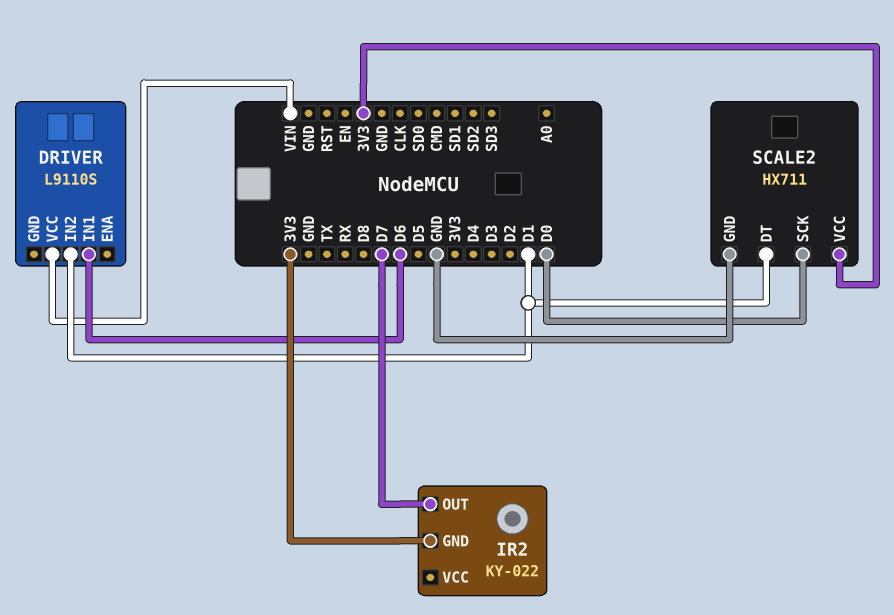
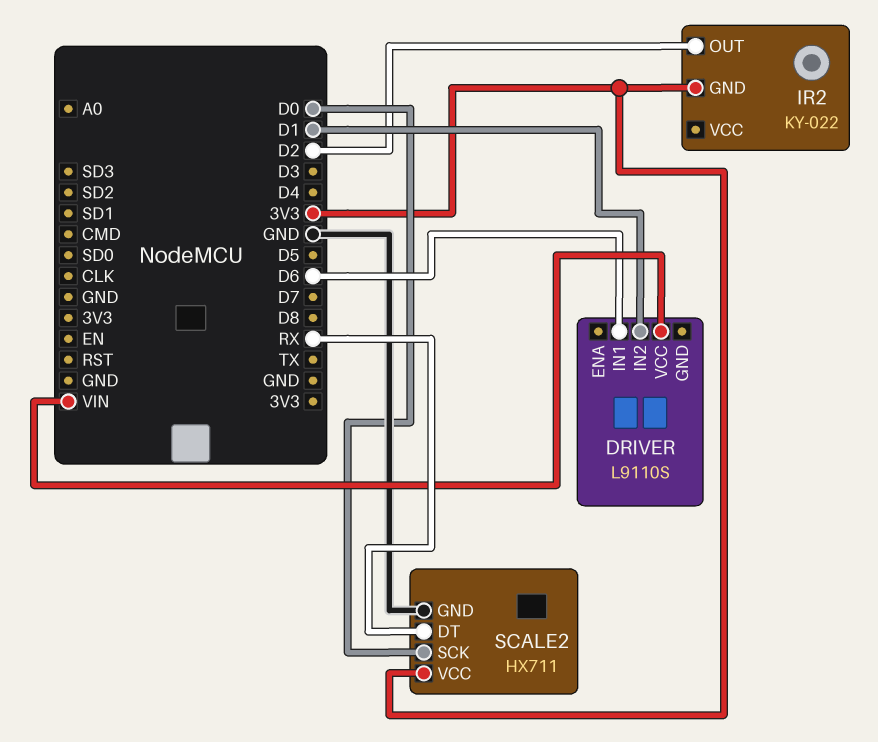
IR2 pin OUT: D7 -> D2
SCALE2 pin DT: D1 -> RX

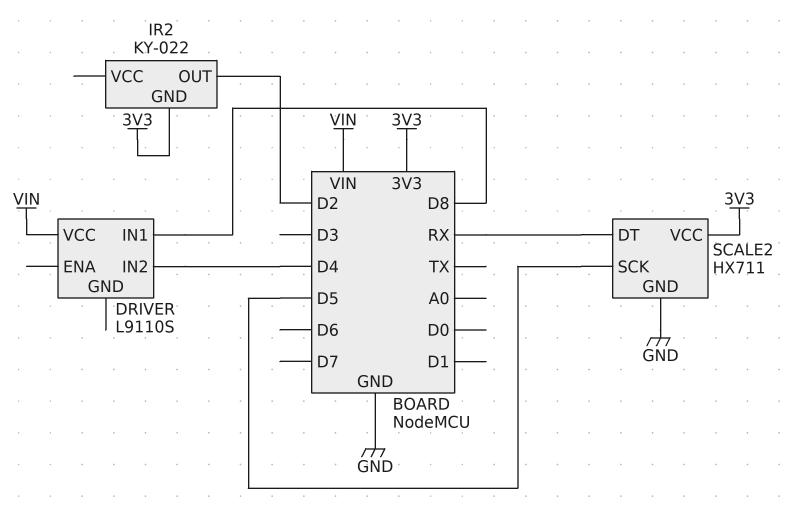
DRIVER pin IN1: D6 -> D8
DRIVER pin IN2: D1 -> D4
SCALE2 pin SCK: D0 -> D5

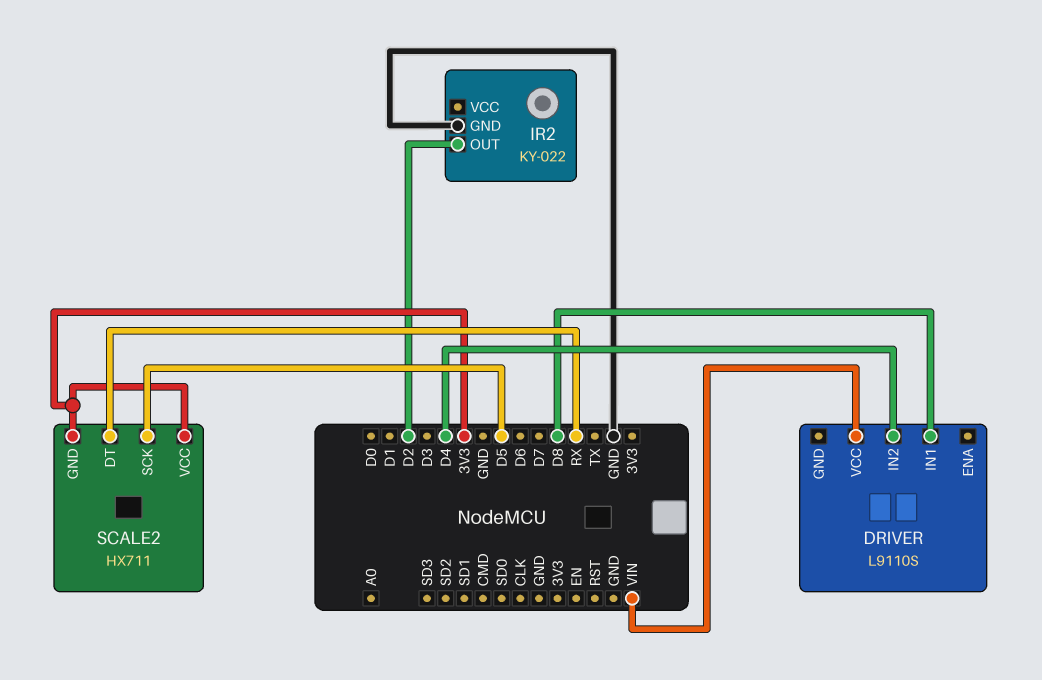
IR2 pin GND: 3V3 -> GND
SCALE2 pin GND: GND -> 3V3

